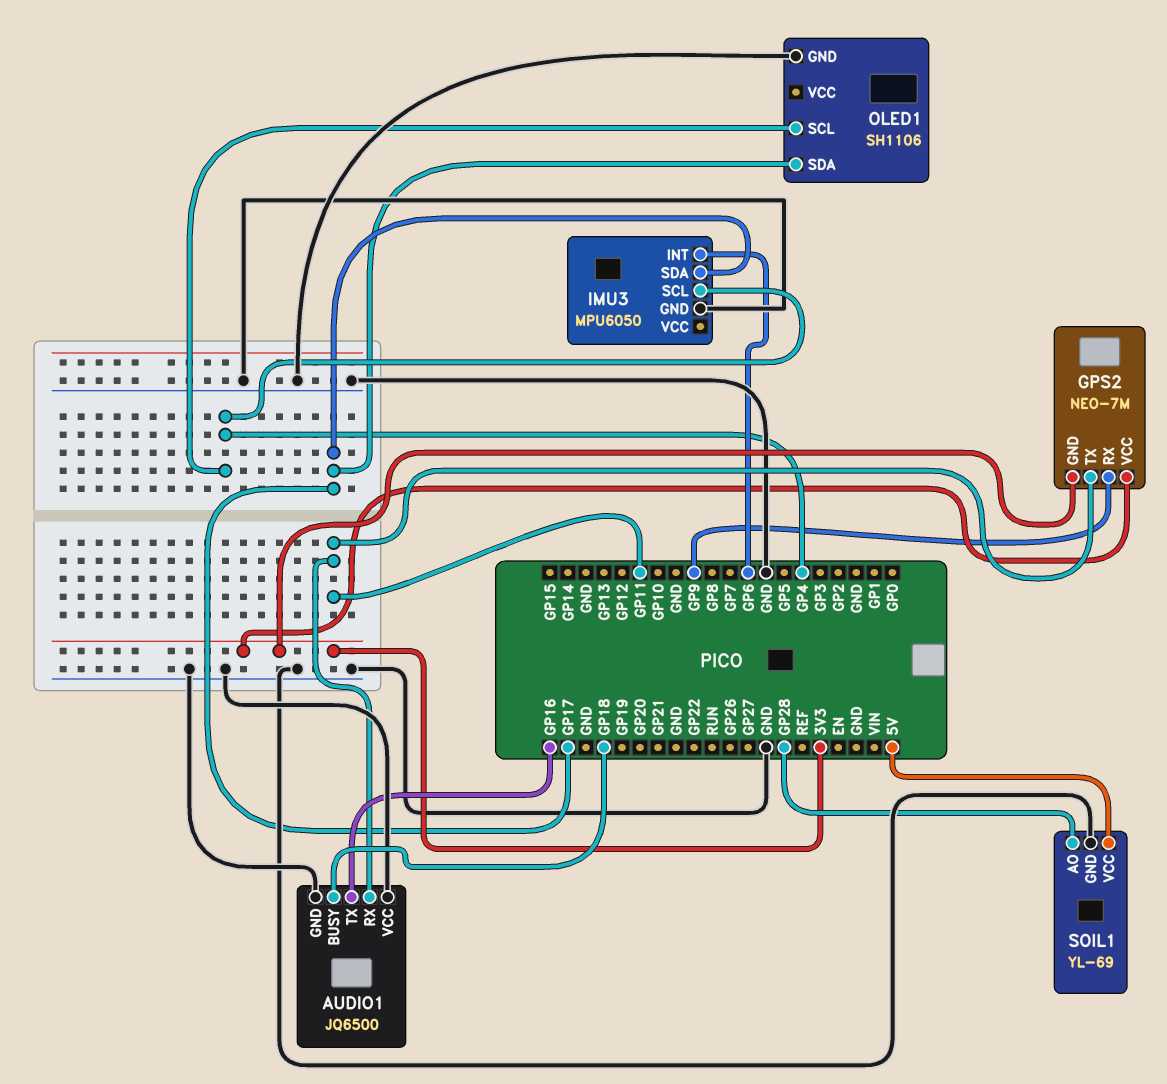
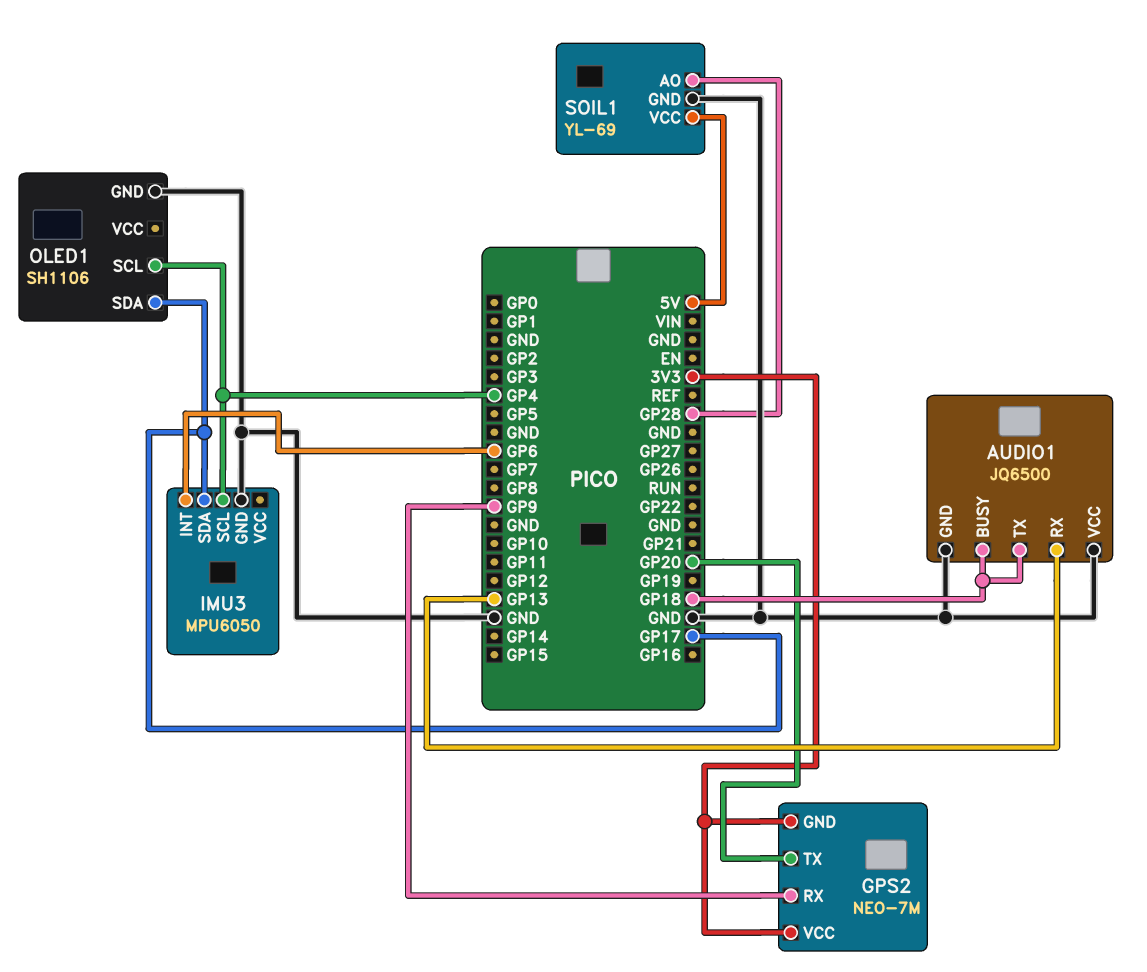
AUDIO1 pin RX: GP11 -> GP13
AUDIO1 pin TX: GP16 -> GP18
GPS2 pin TX: GP11 -> GP20

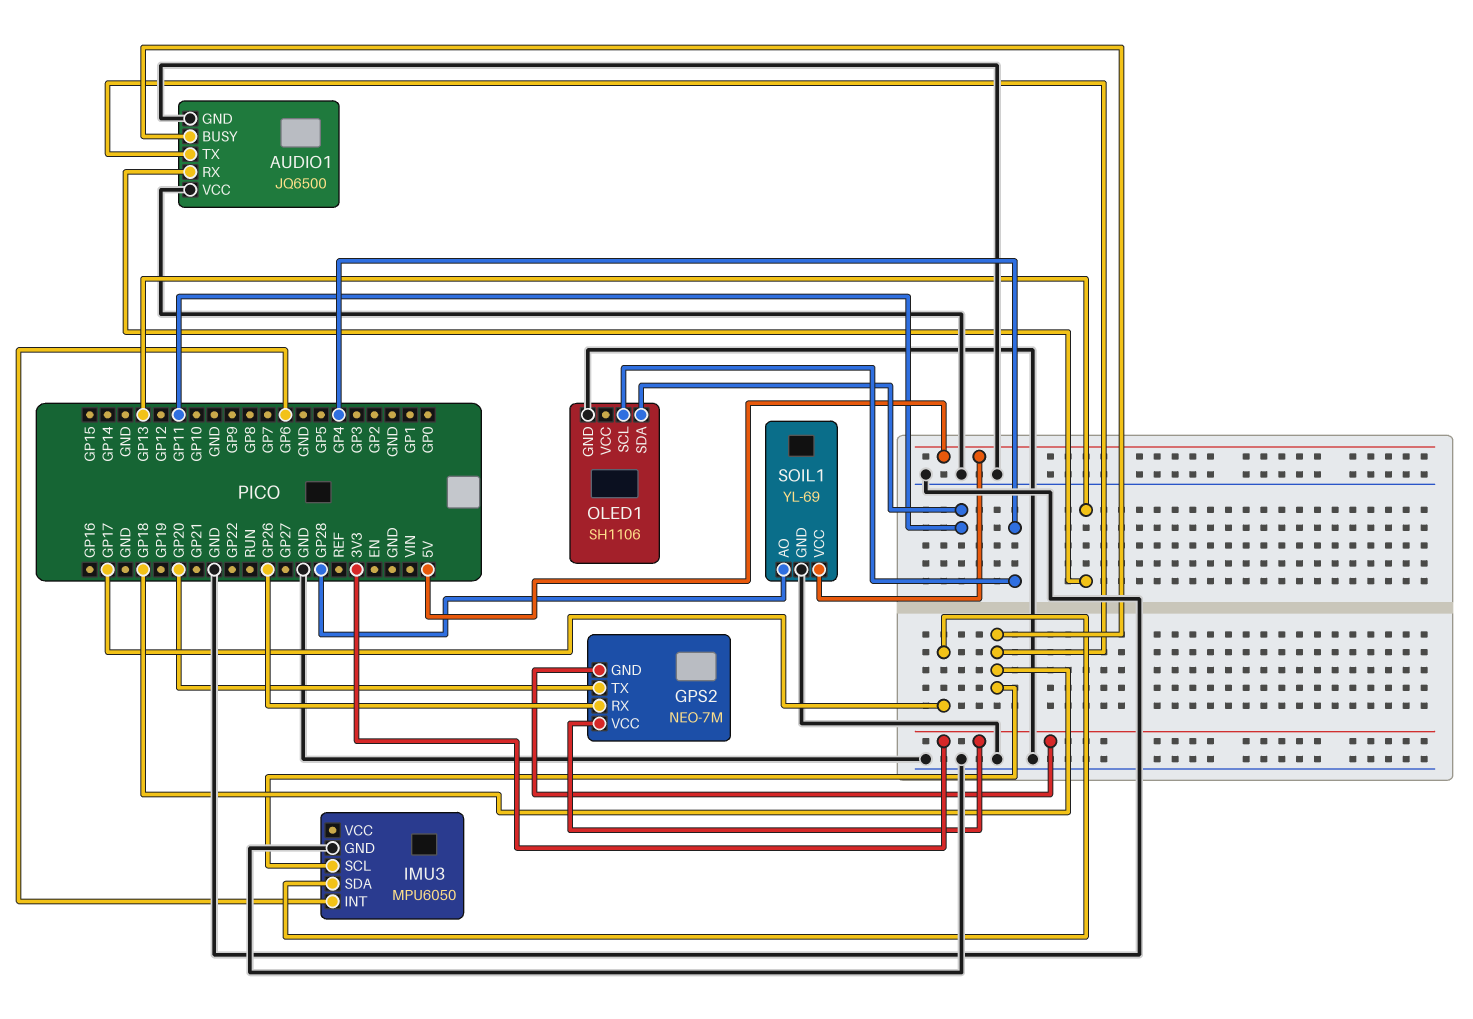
GPS2 pin RX: GP9 -> GP26
IMU3 pin SCL: GP4 -> GP18
OLED1 pin SDA: GP17 -> GP11

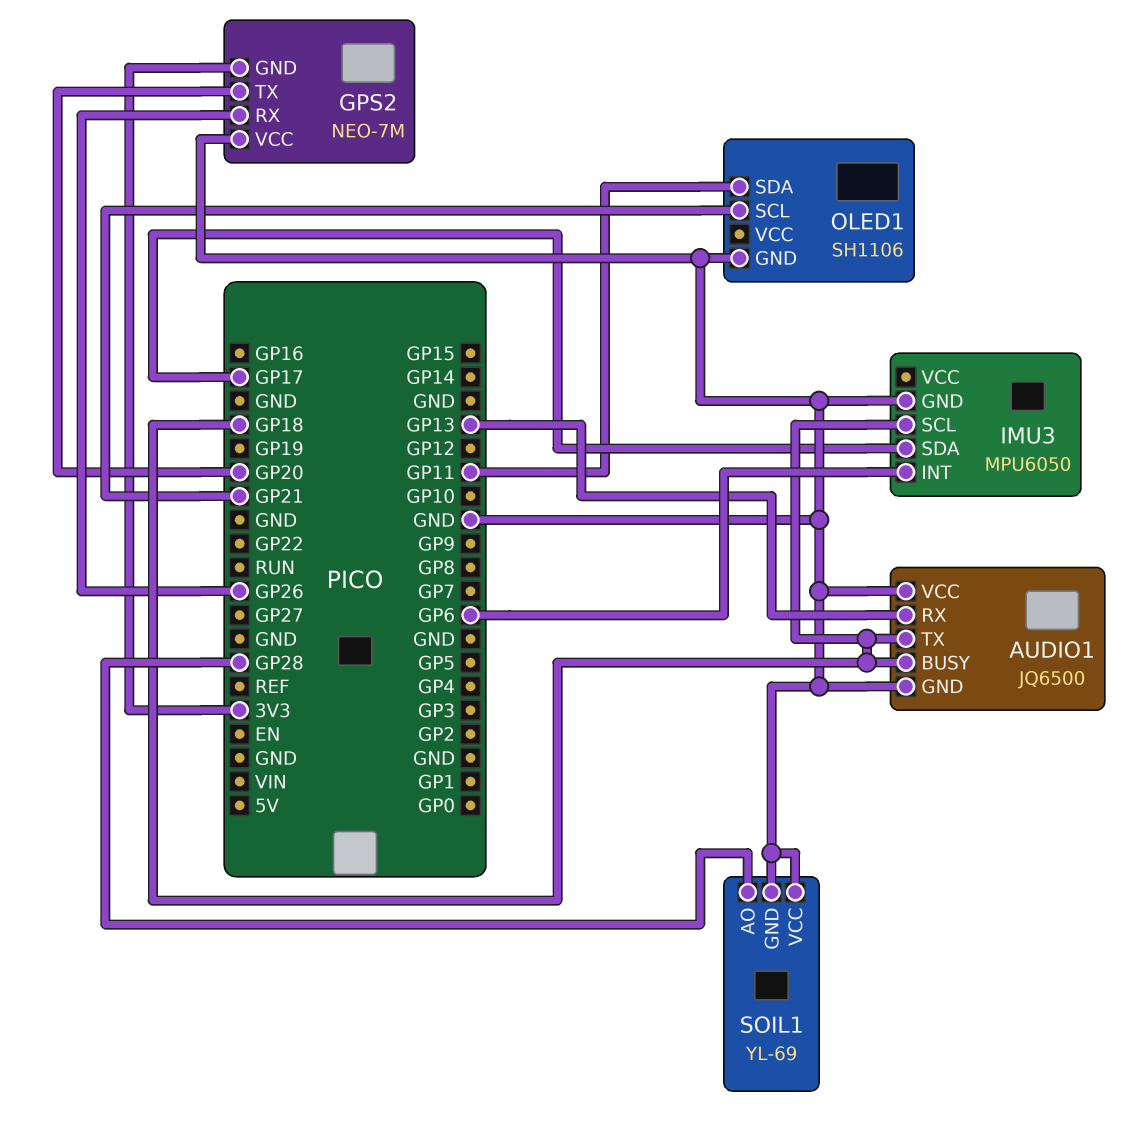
GPS2 pin VCC: 3V3 -> GND
OLED1 pin SCL: GP4 -> GP21
SOIL1 pin VCC: 5V -> GND

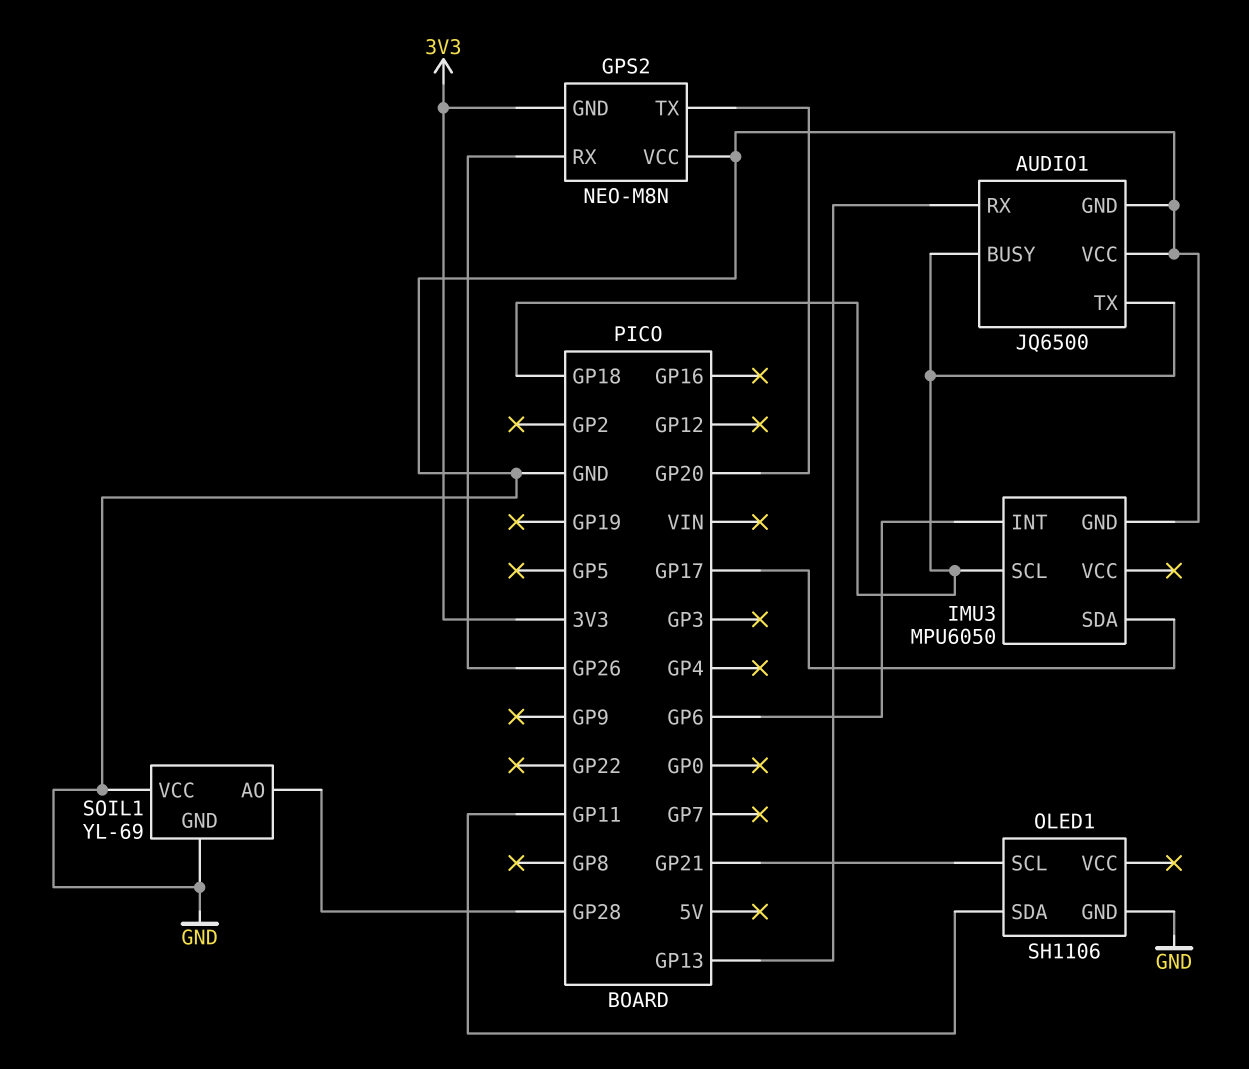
GPS2: NEO-7M -> NEO-M8N

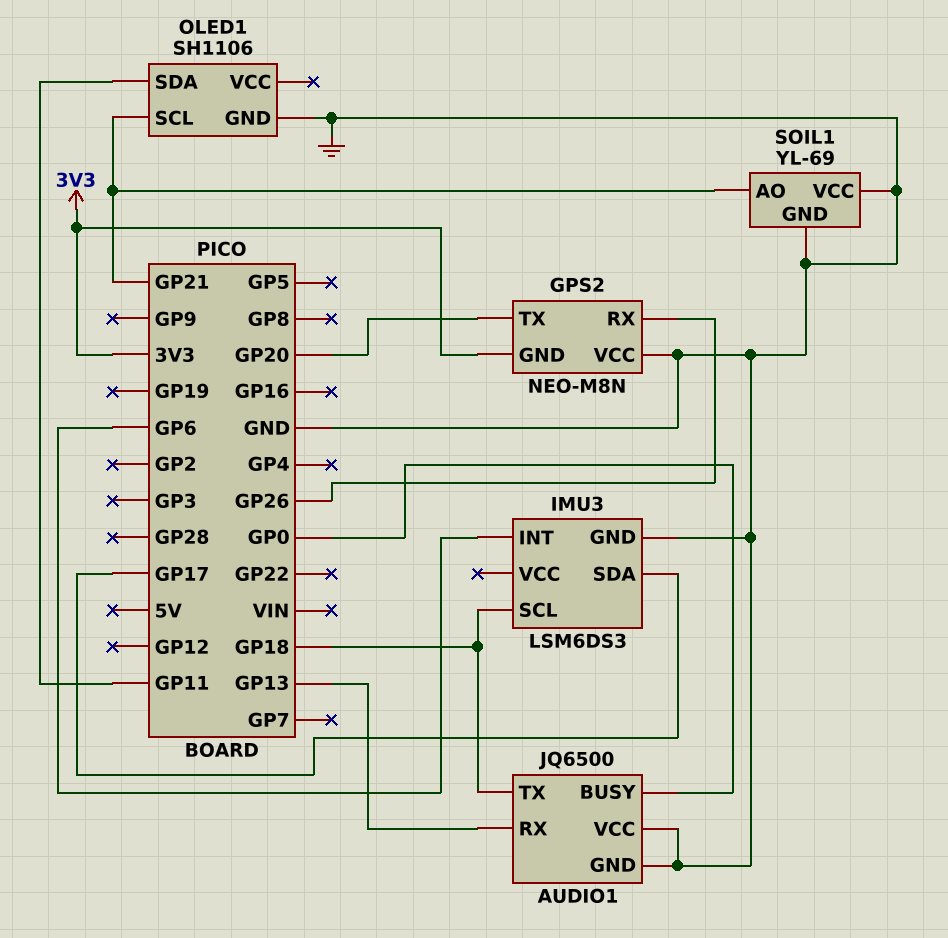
AUDIO1 pin BUSY: GP18 -> GP0
IMU3: MPU6050 -> LSM6DS3
SOIL1 pin AO: GP28 -> GP21

